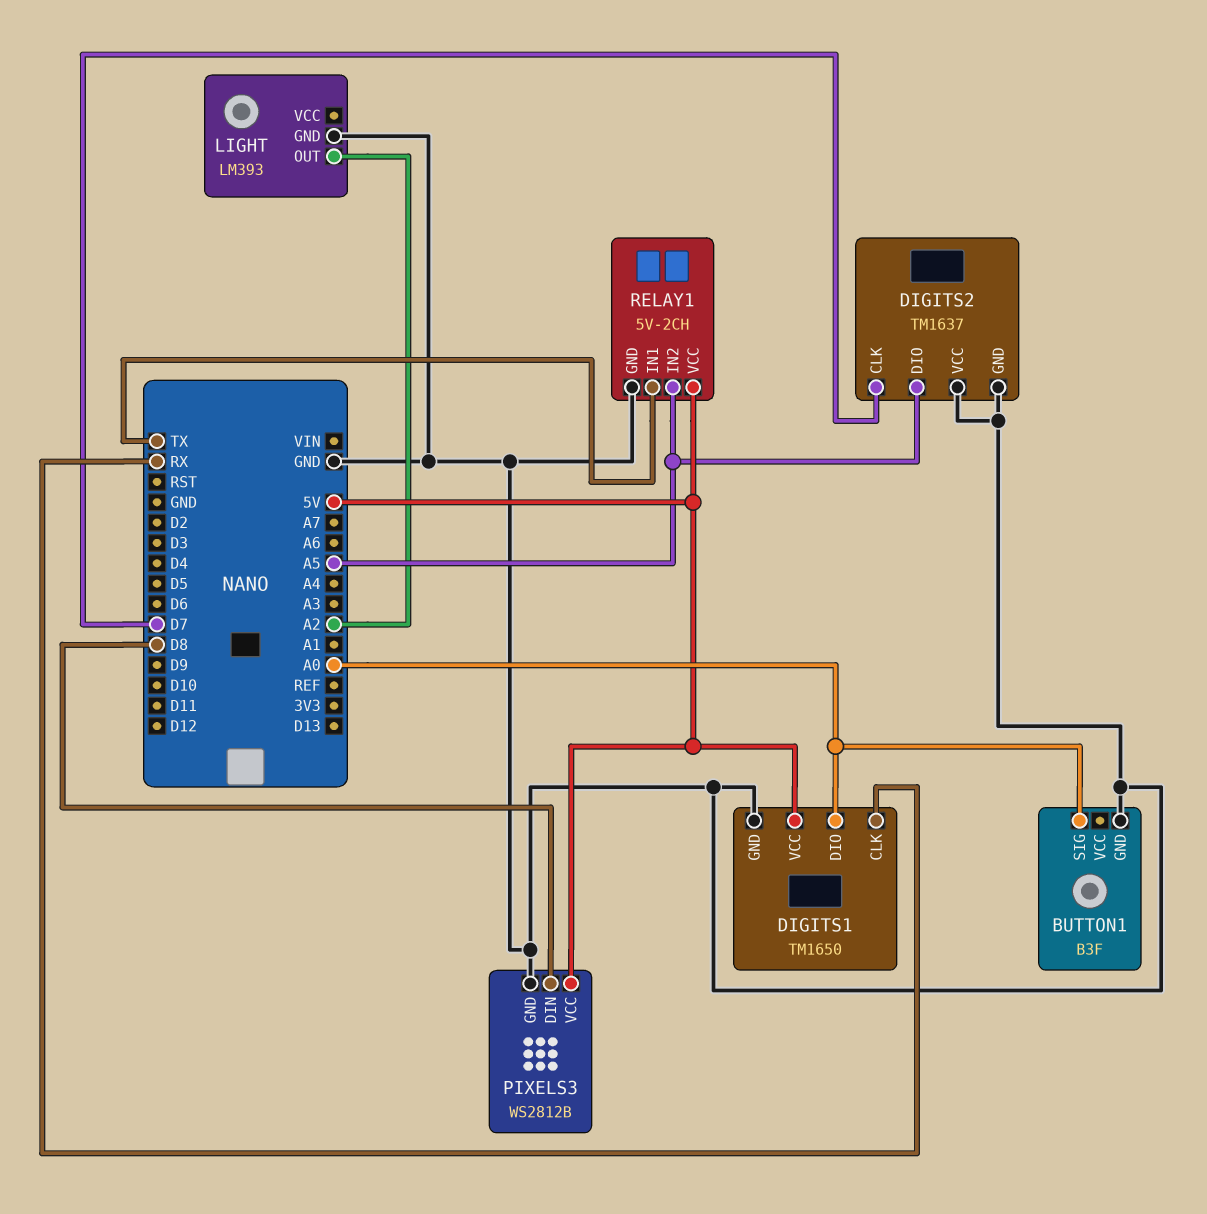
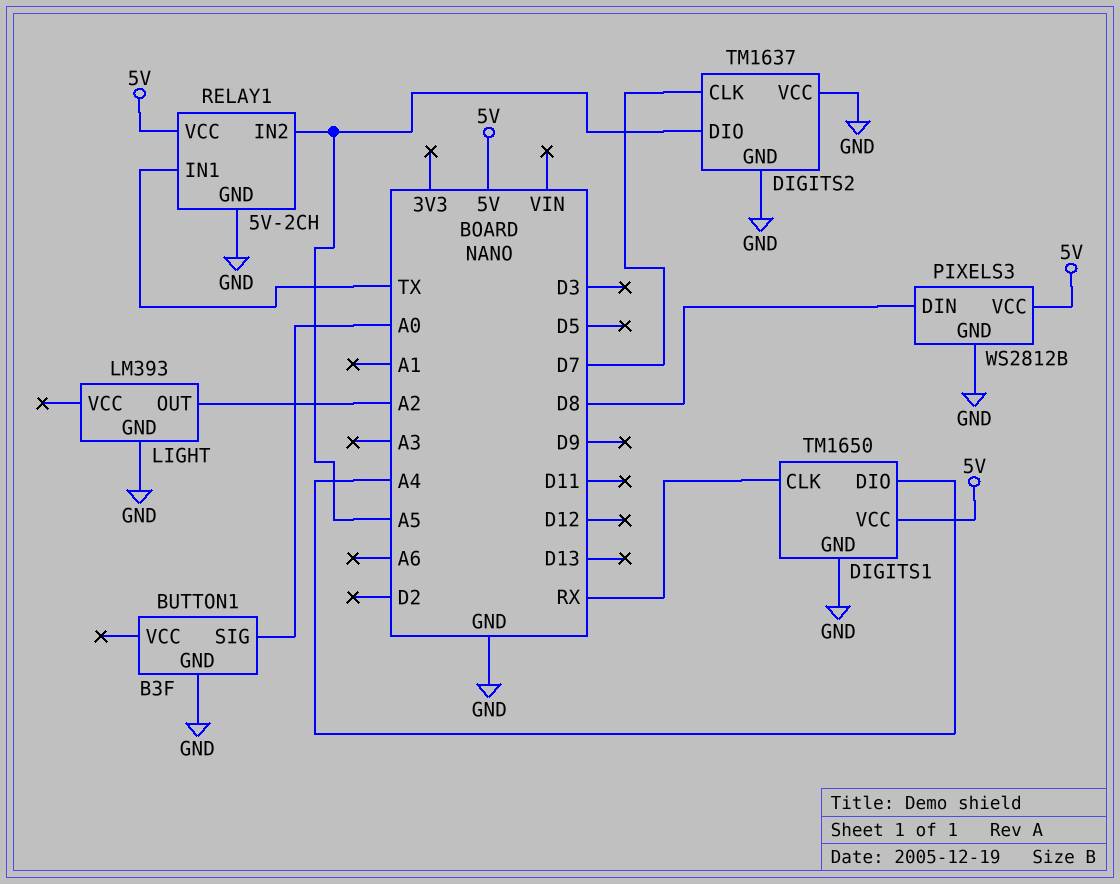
DIGITS1 pin DIO: A0 -> A4

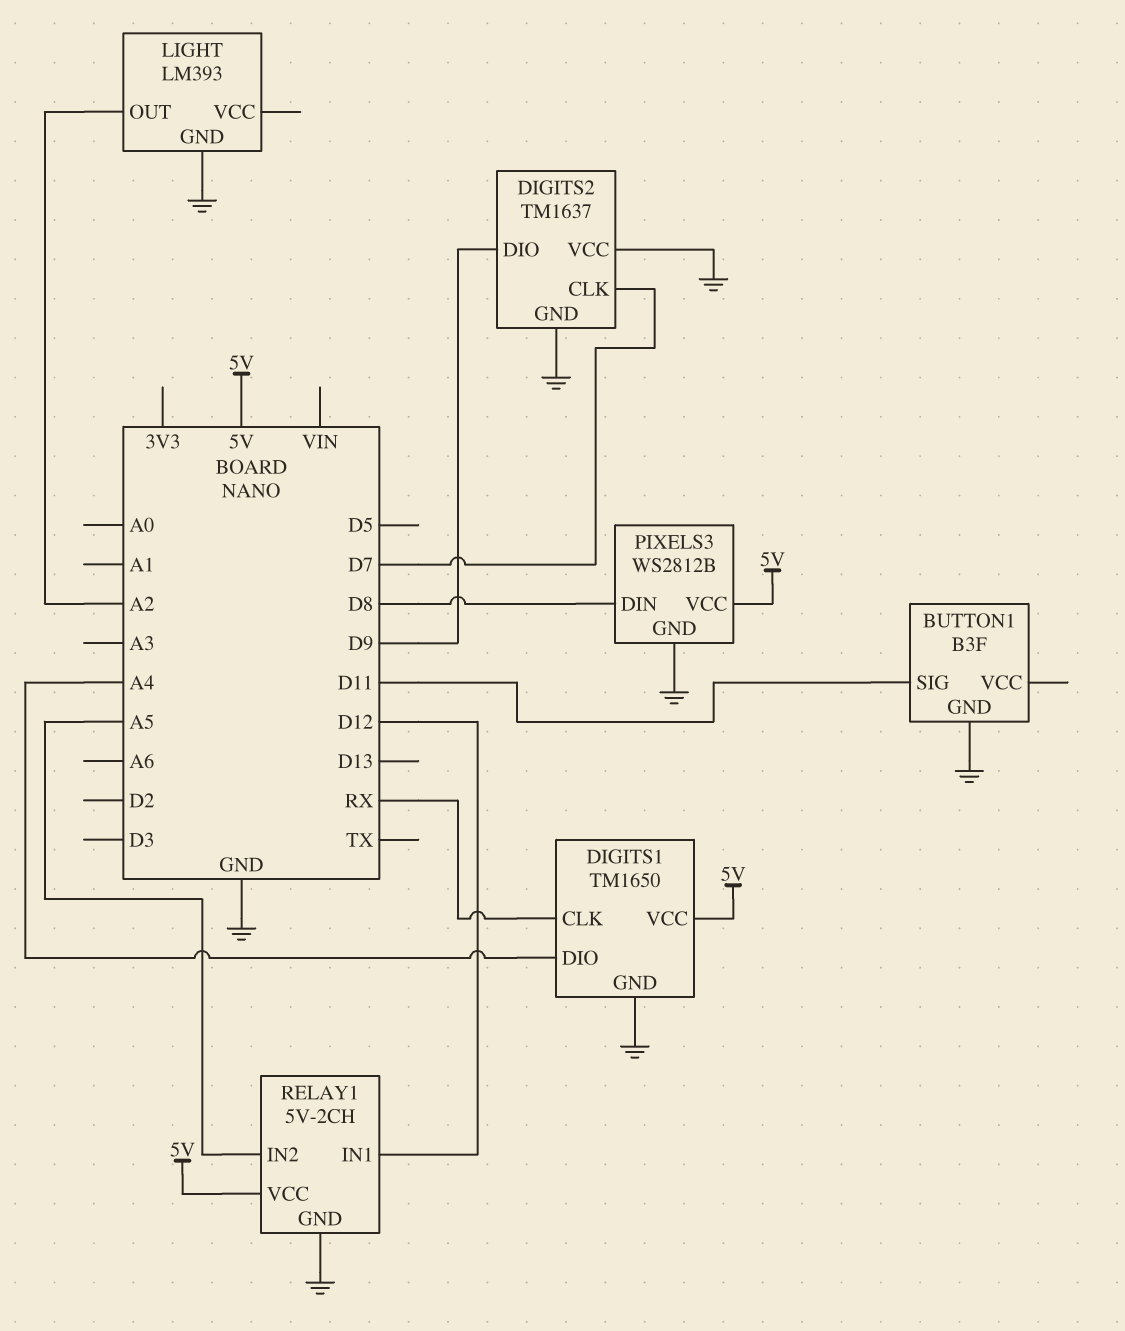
BUTTON1 pin SIG: A0 -> D11
DIGITS2 pin DIO: A5 -> D9
RELAY1 pin IN1: TX -> D12

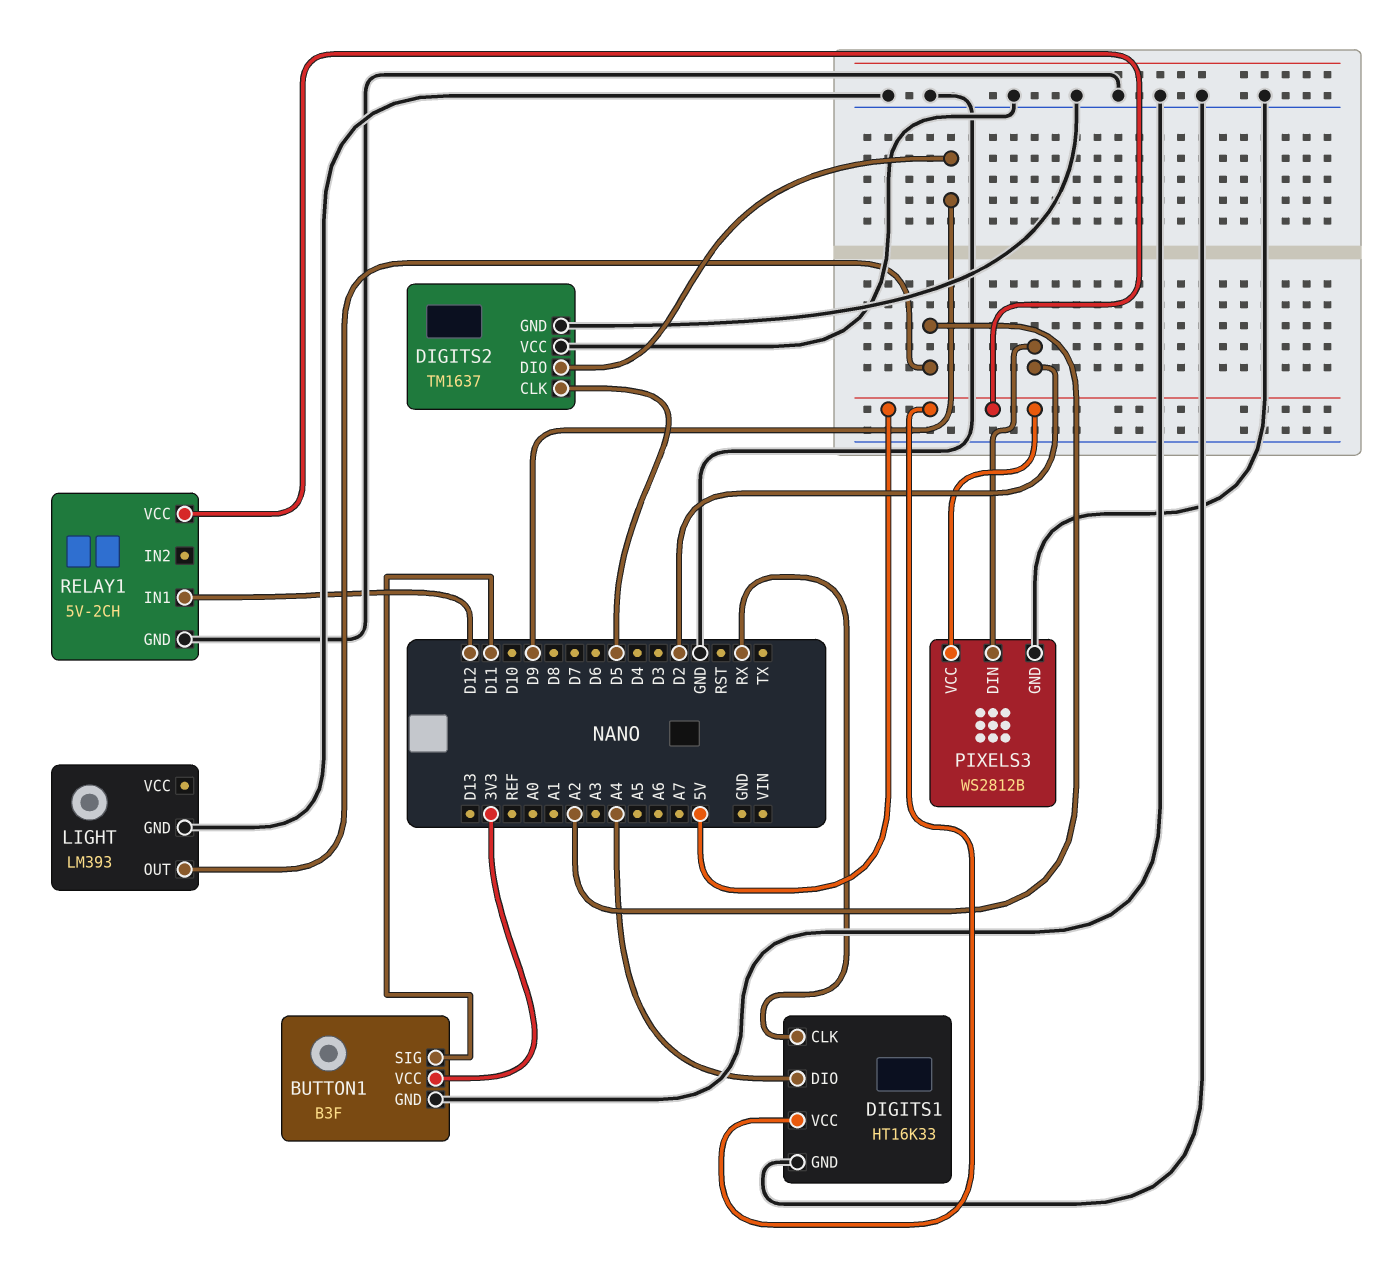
BUTTON1 pin VCC: none -> 3V3
DIGITS1: TM1650 -> HT16K33
DIGITS2 pin CLK: D7 -> D5
PIXELS3 pin DIN: D8 -> D2
RELAY1 pin IN2: A5 -> none

